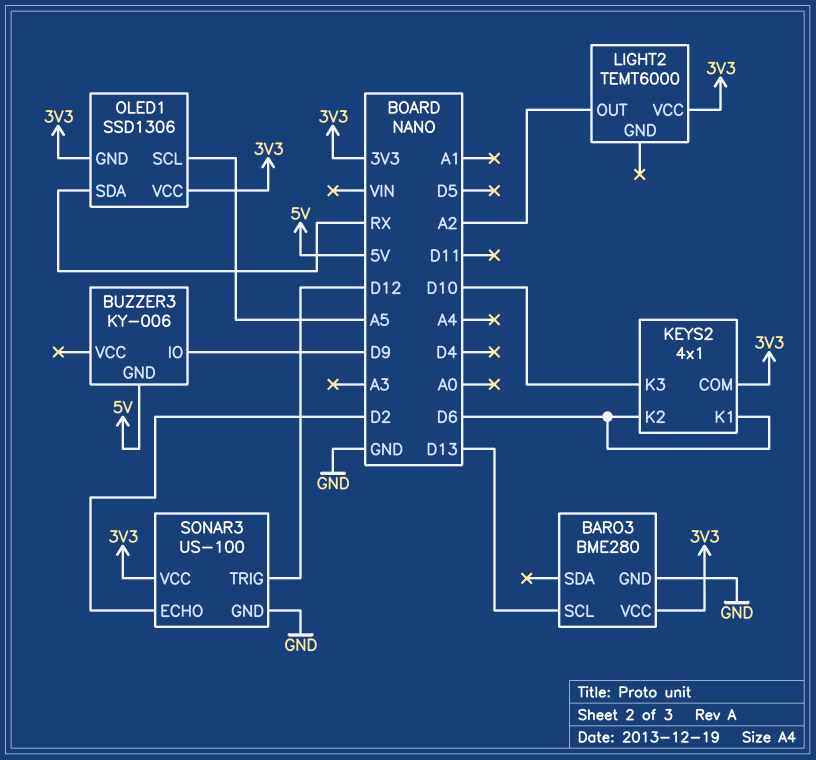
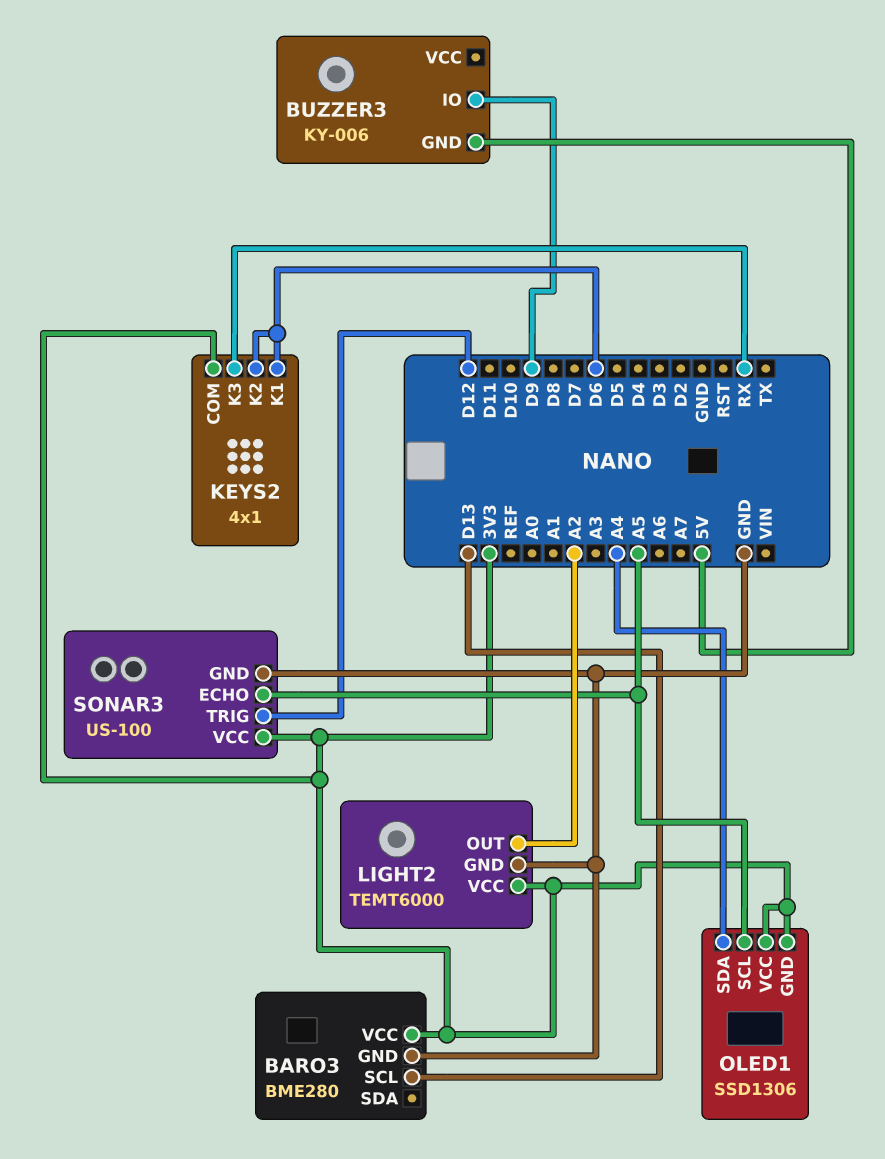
KEYS2 pin K3: D10 -> RX
LIGHT2 pin GND: none -> GND
OLED1 pin SDA: RX -> A4
SONAR3 pin ECHO: D2 -> A5

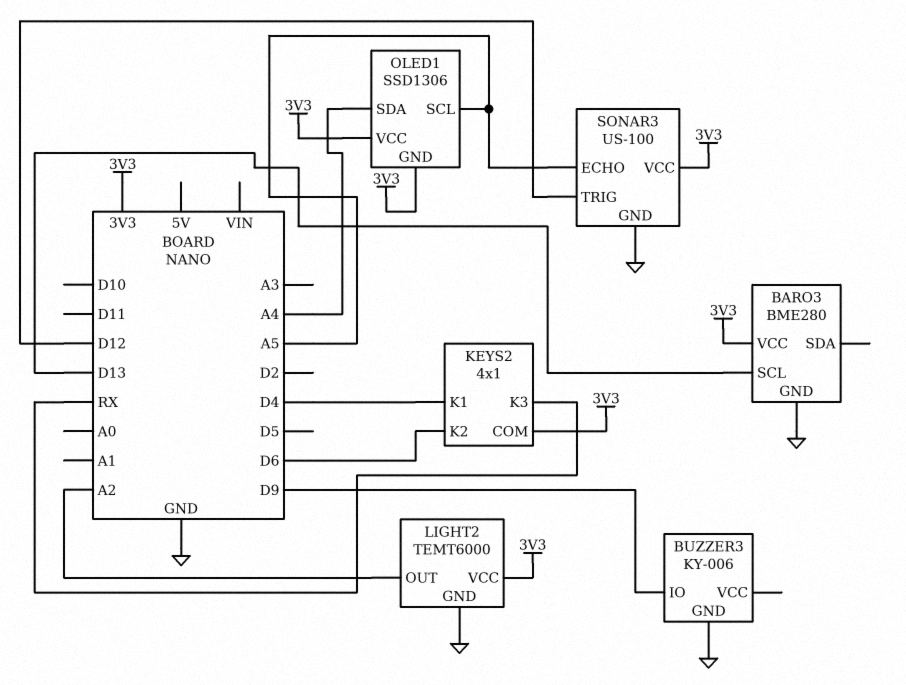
BUZZER3 pin GND: 5V -> GND
KEYS2 pin K1: D6 -> D4

